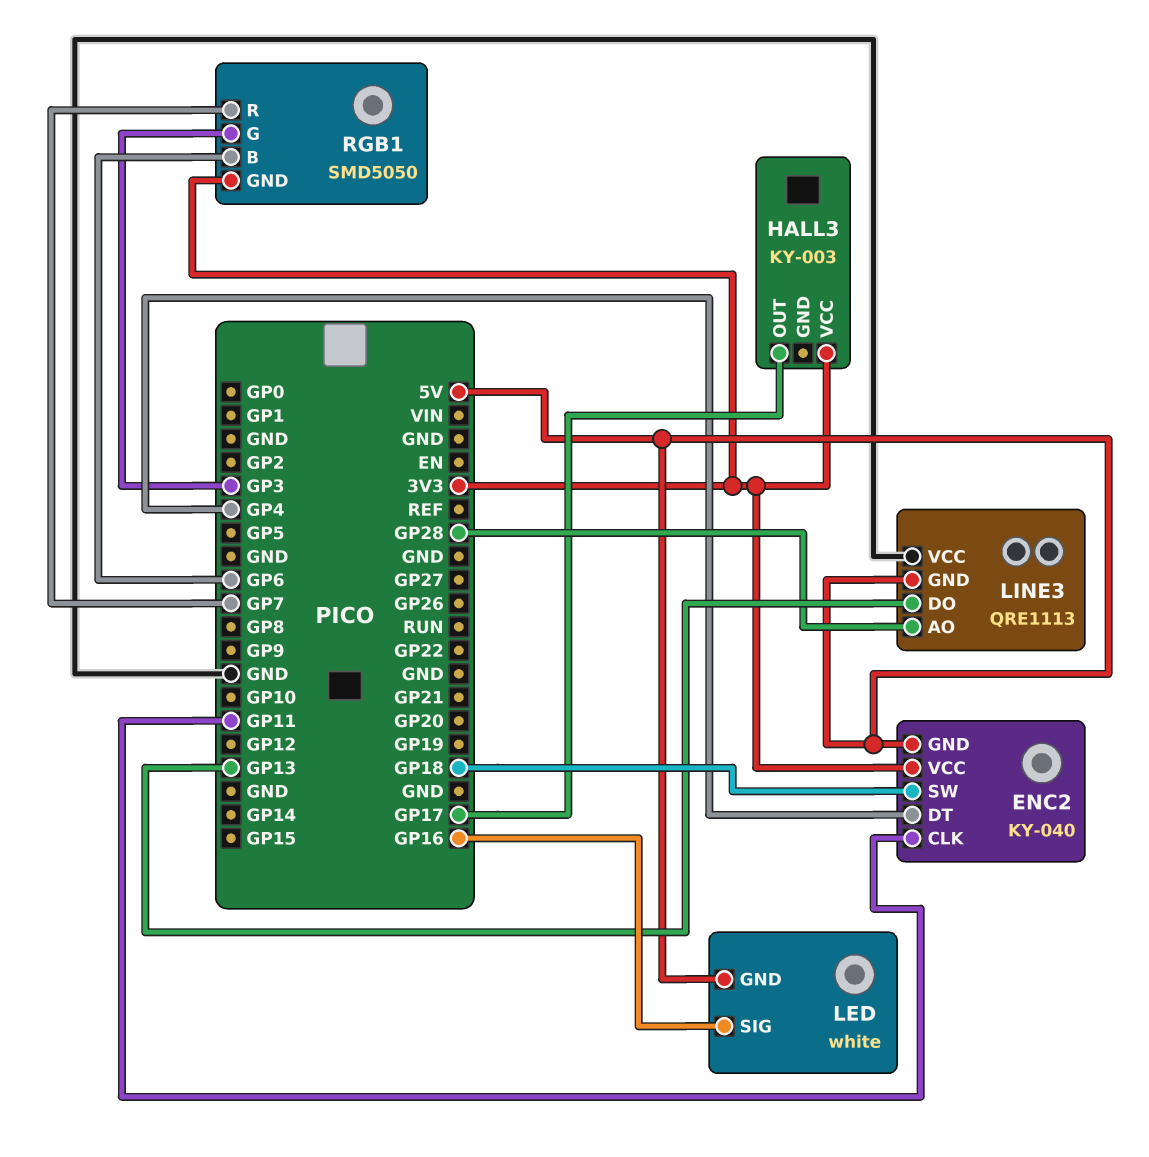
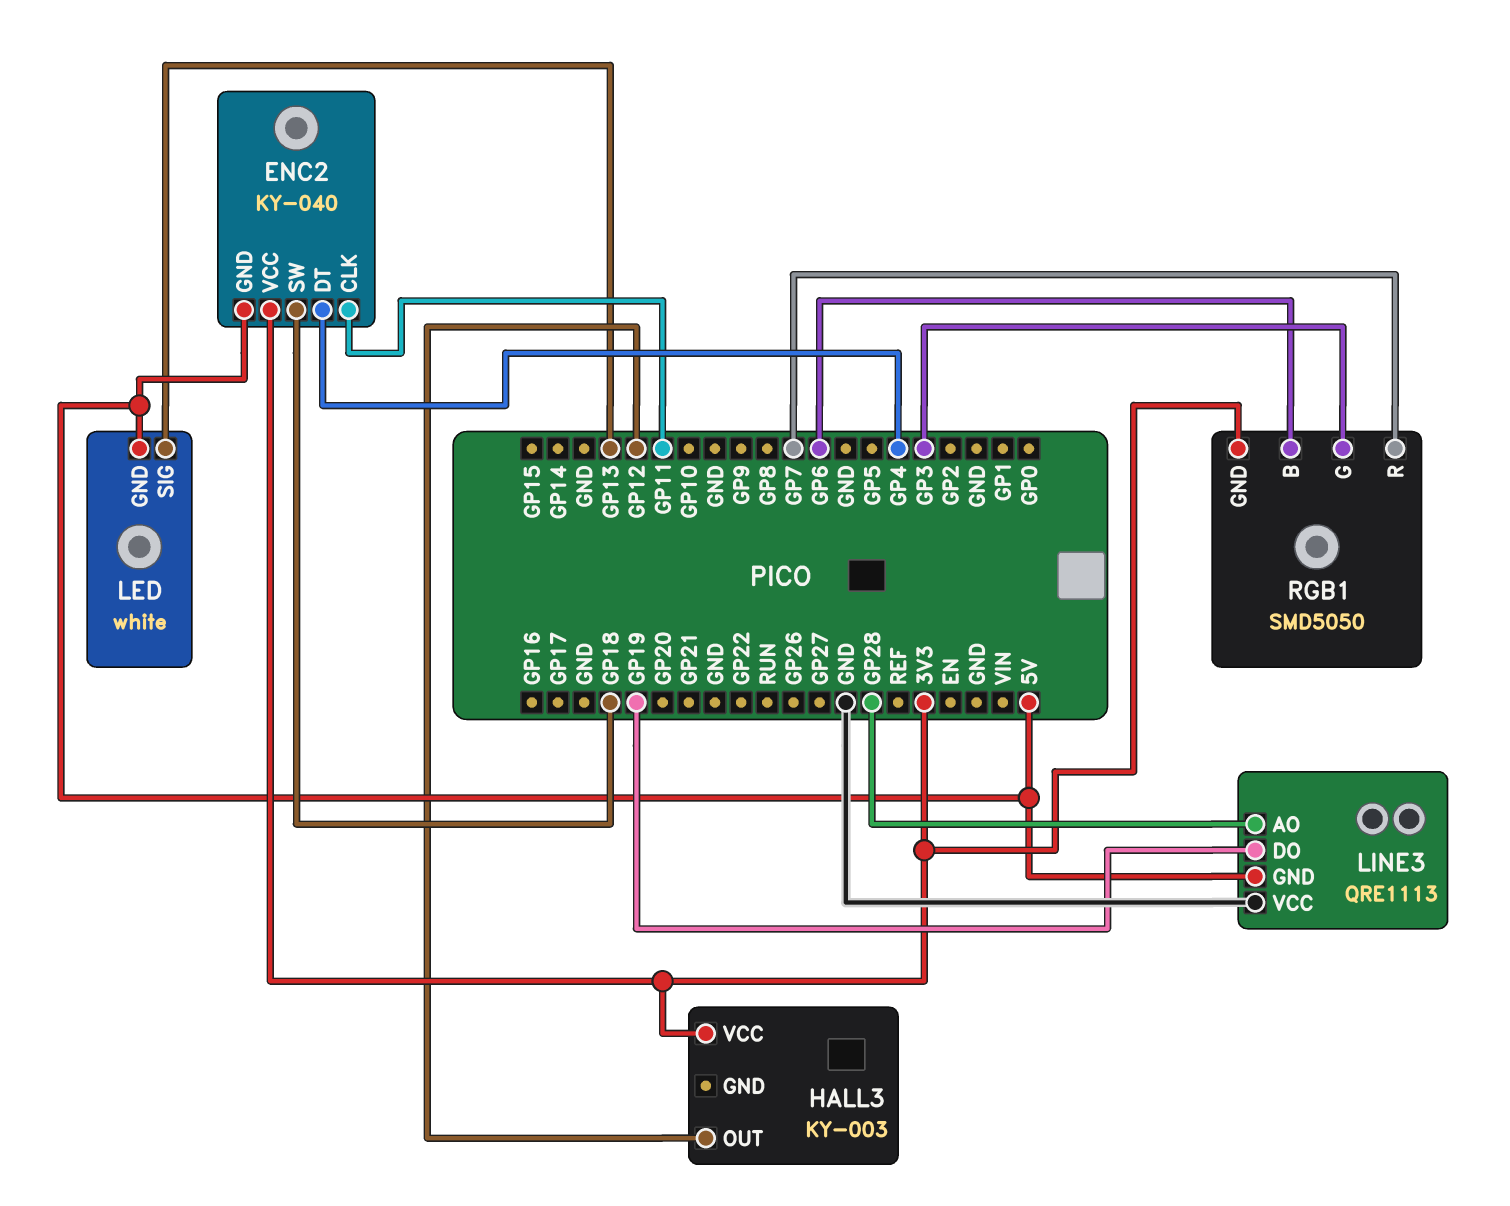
HALL3 pin OUT: GP17 -> GP12
LED pin SIG: GP16 -> GP13
LINE3 pin DO: GP13 -> GP19

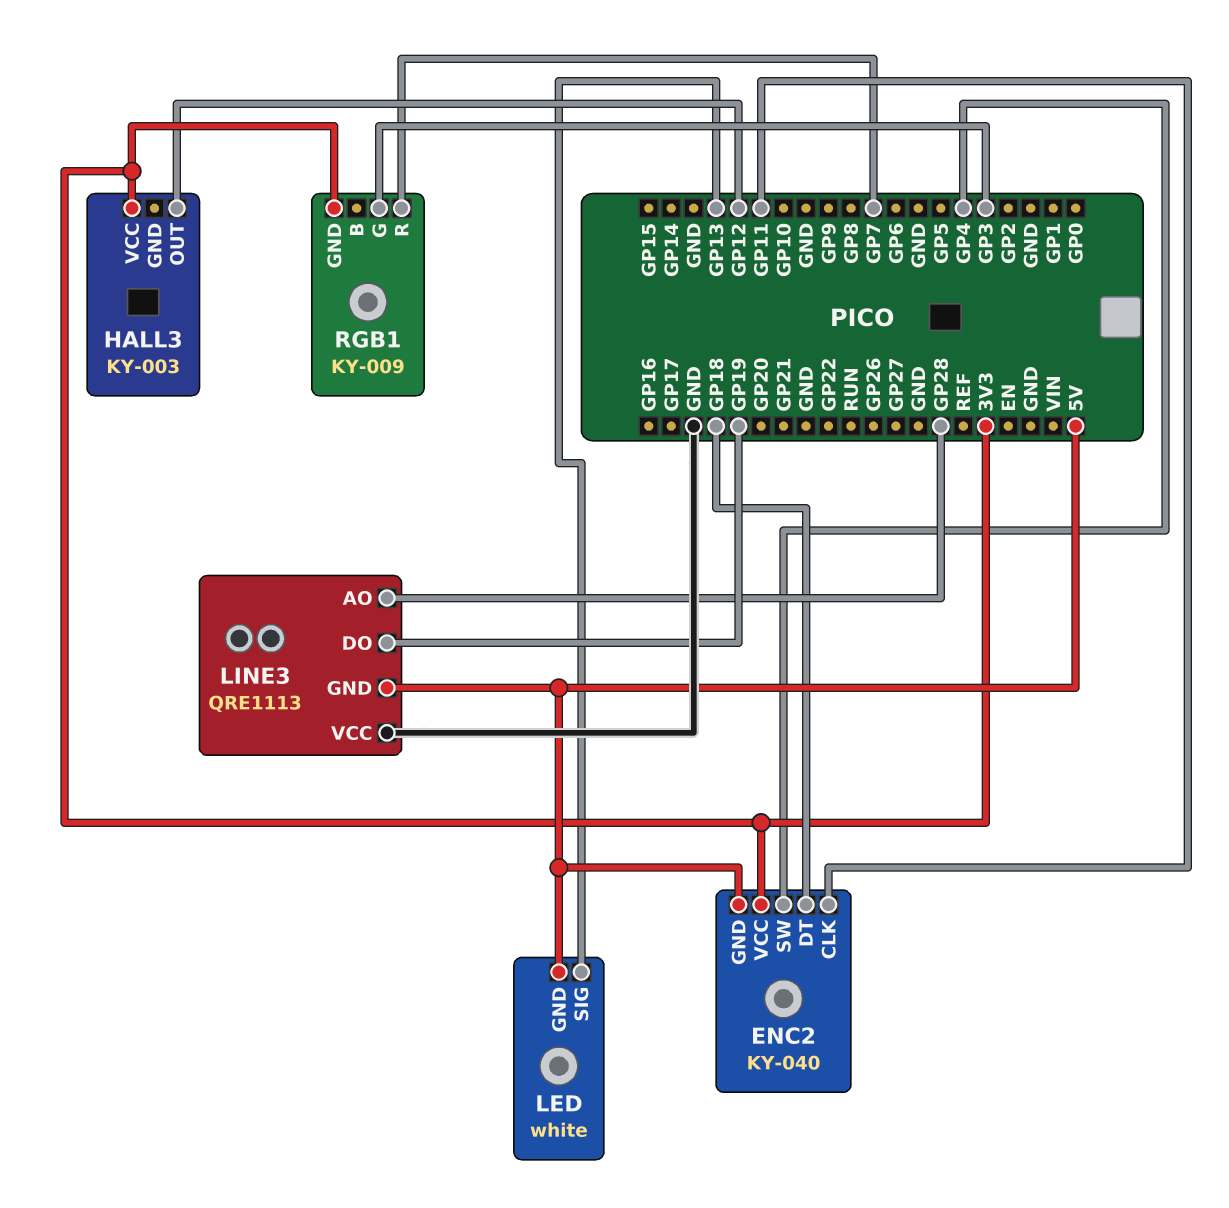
ENC2 pin DT: GP4 -> GP18
ENC2 pin SW: GP18 -> GP4
RGB1: SMD5050 -> KY-009
RGB1 pin B: GP6 -> none

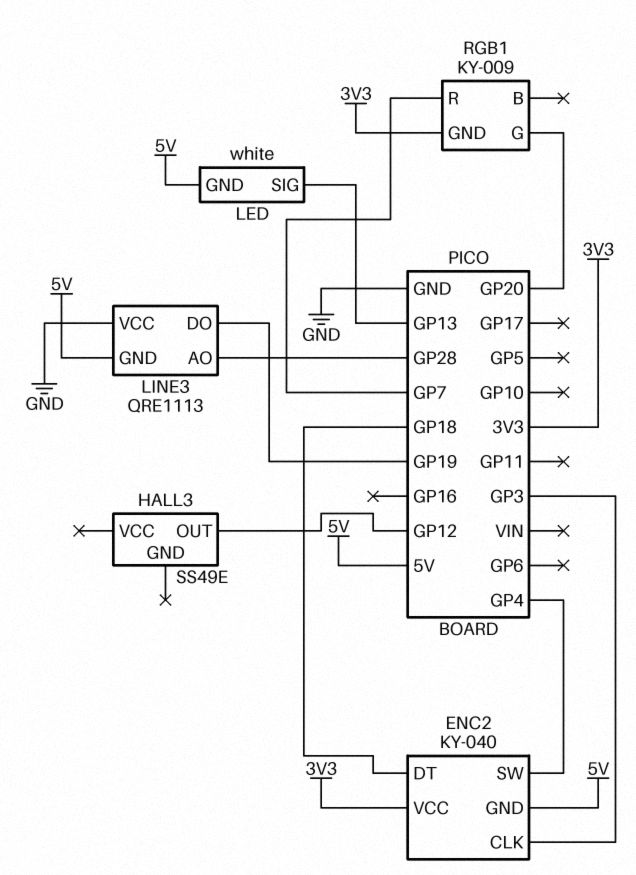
ENC2 pin CLK: GP11 -> GP3
HALL3: KY-003 -> SS49E
HALL3 pin VCC: 3V3 -> none
RGB1 pin G: GP3 -> GP20

